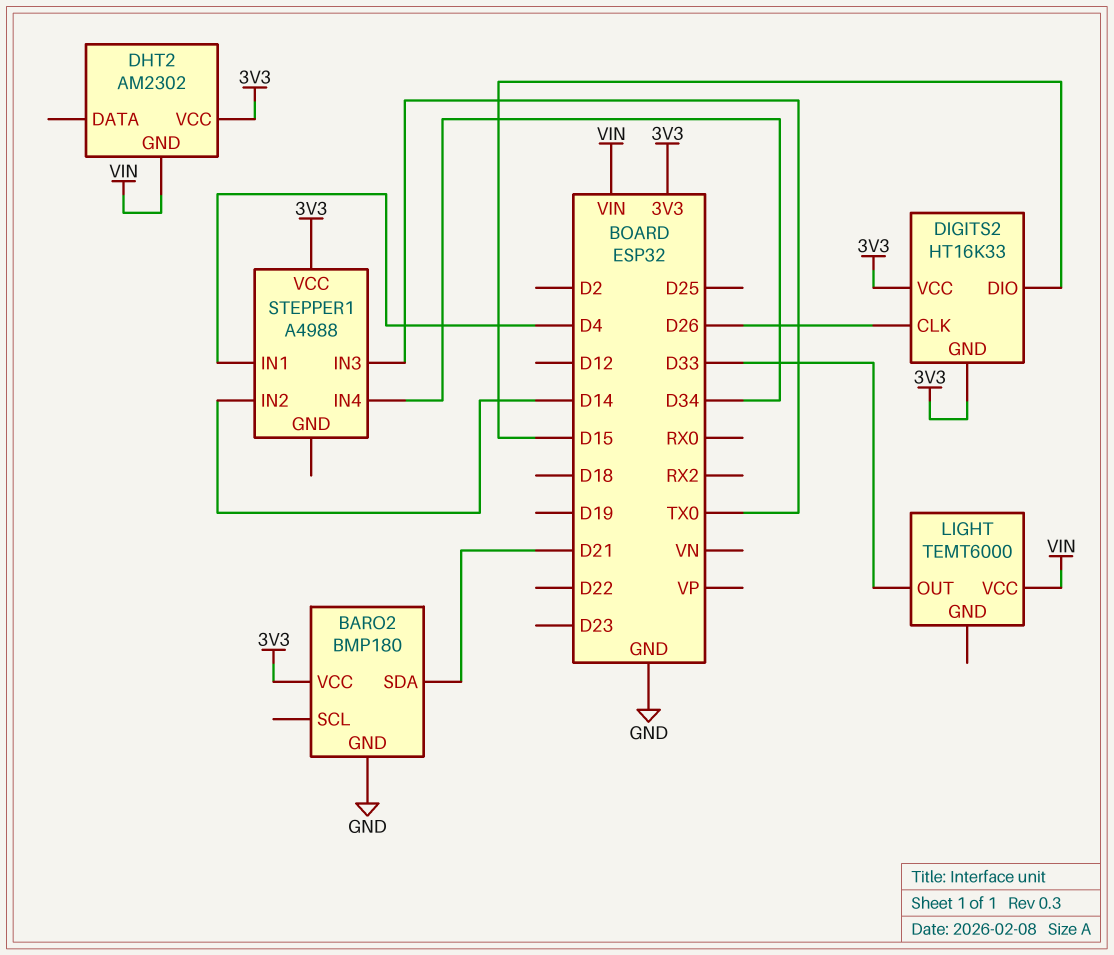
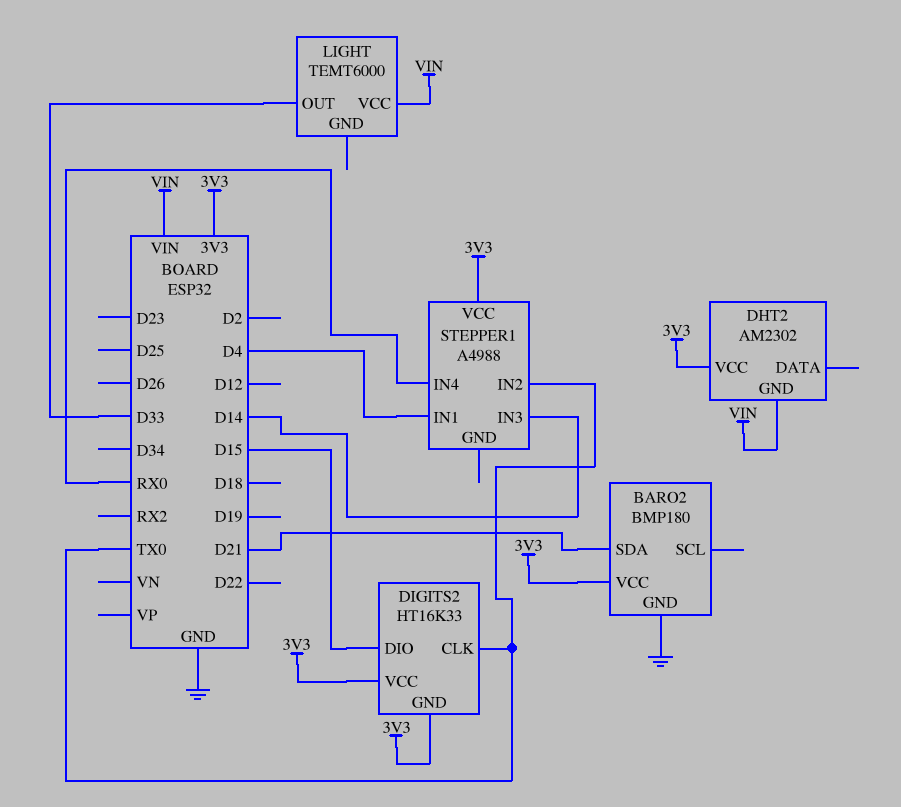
DIGITS2 pin CLK: D26 -> TX0
STEPPER1 pin IN2: D14 -> TX0
STEPPER1 pin IN3: TX0 -> D14
STEPPER1 pin IN4: D34 -> RX0

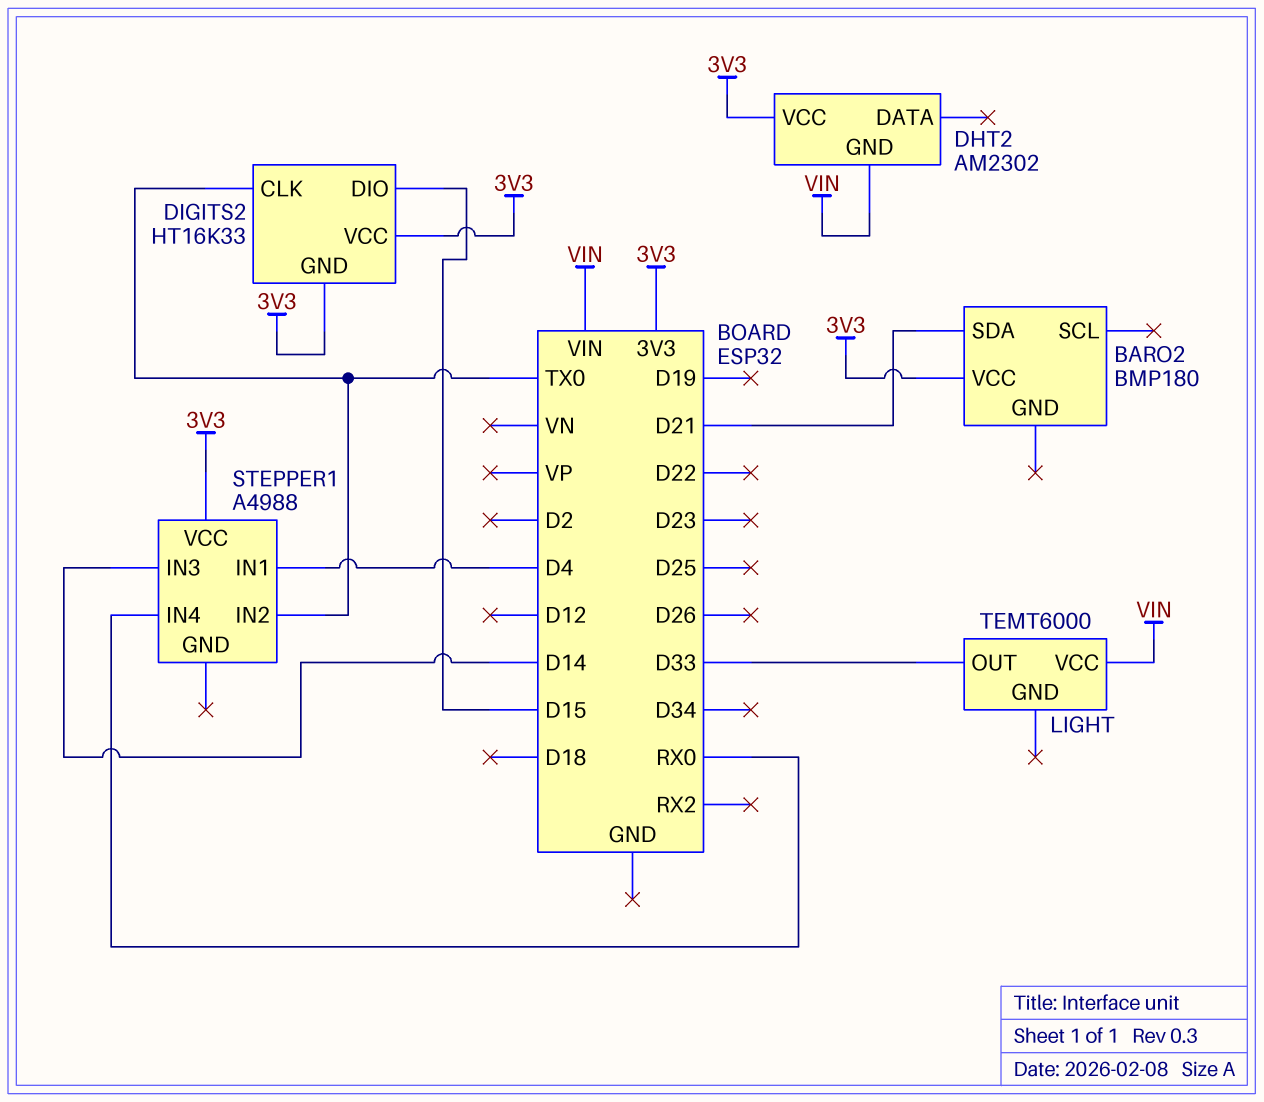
BARO2 pin GND: GND -> none

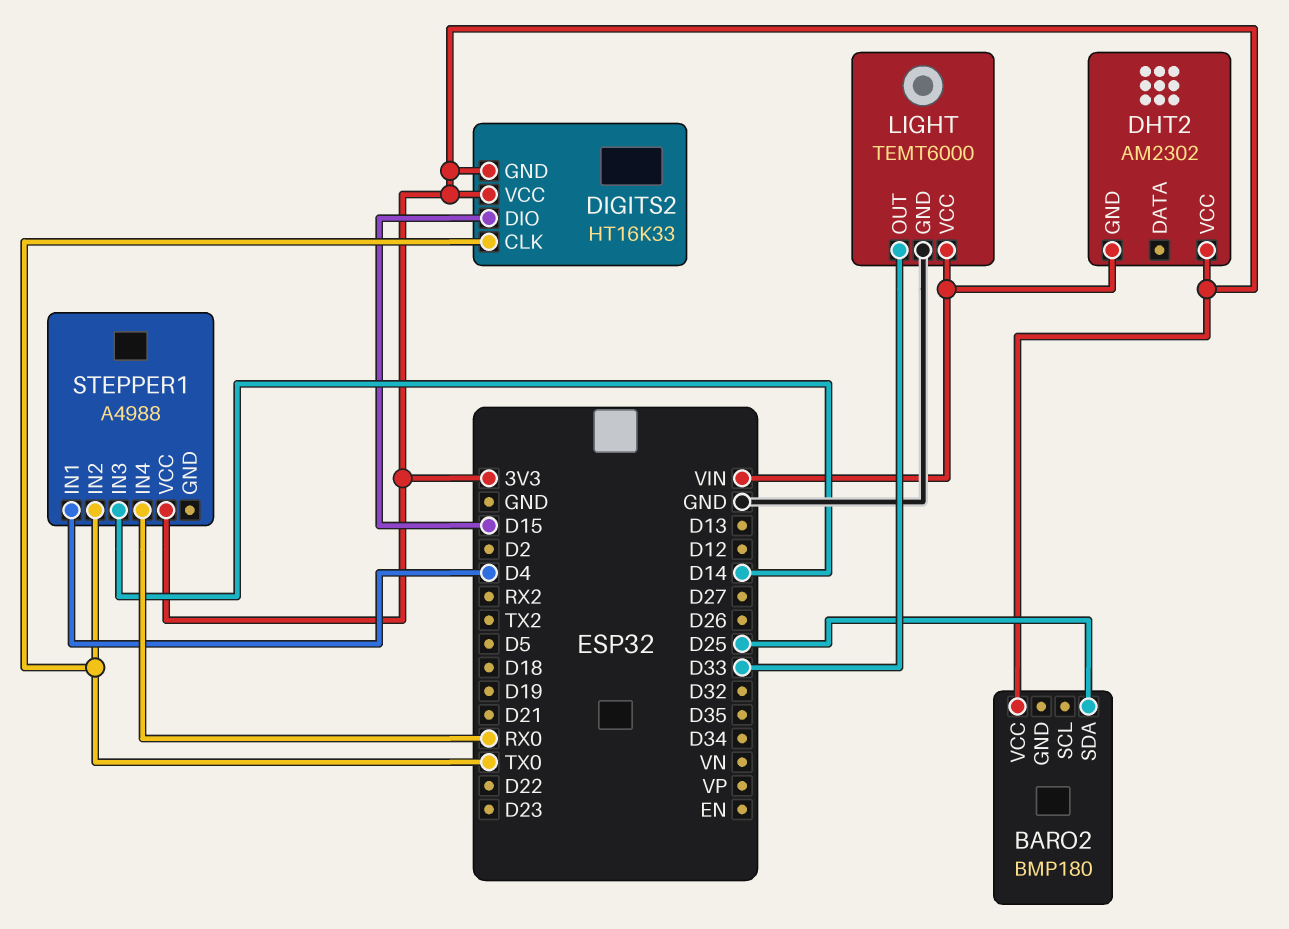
BARO2 pin SDA: D21 -> D25
LIGHT pin GND: none -> GND

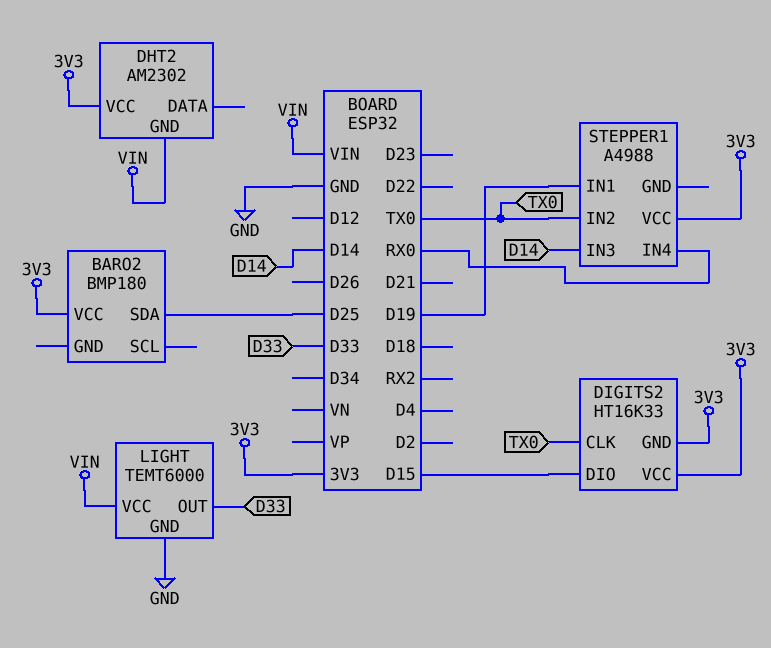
STEPPER1 pin IN1: D4 -> D19

